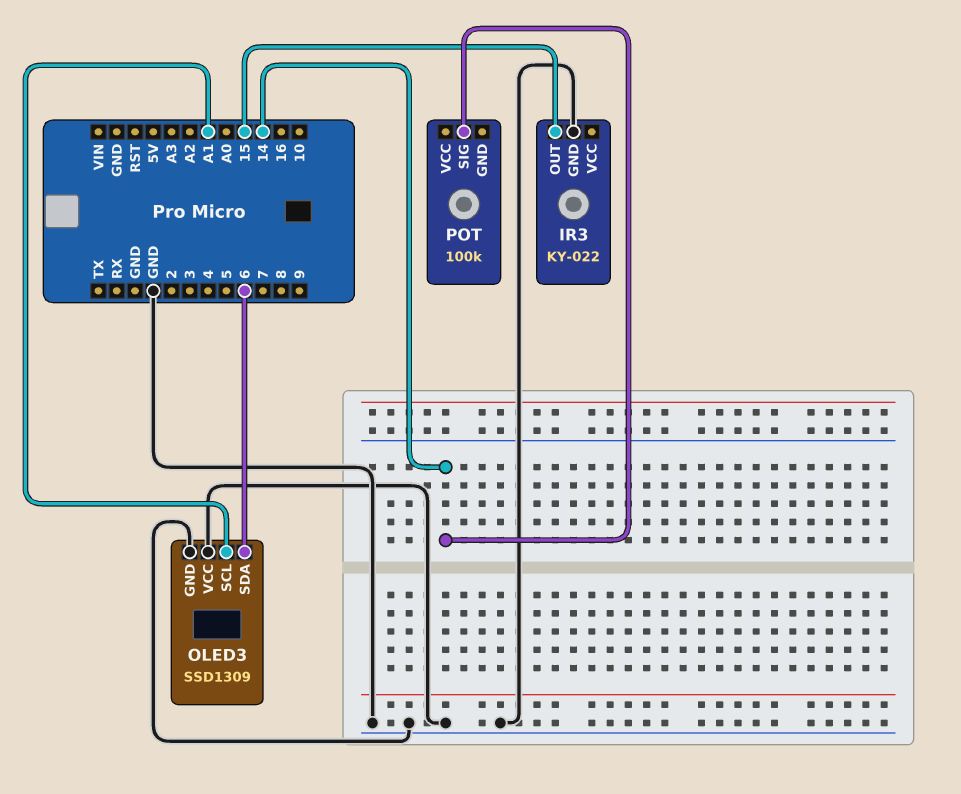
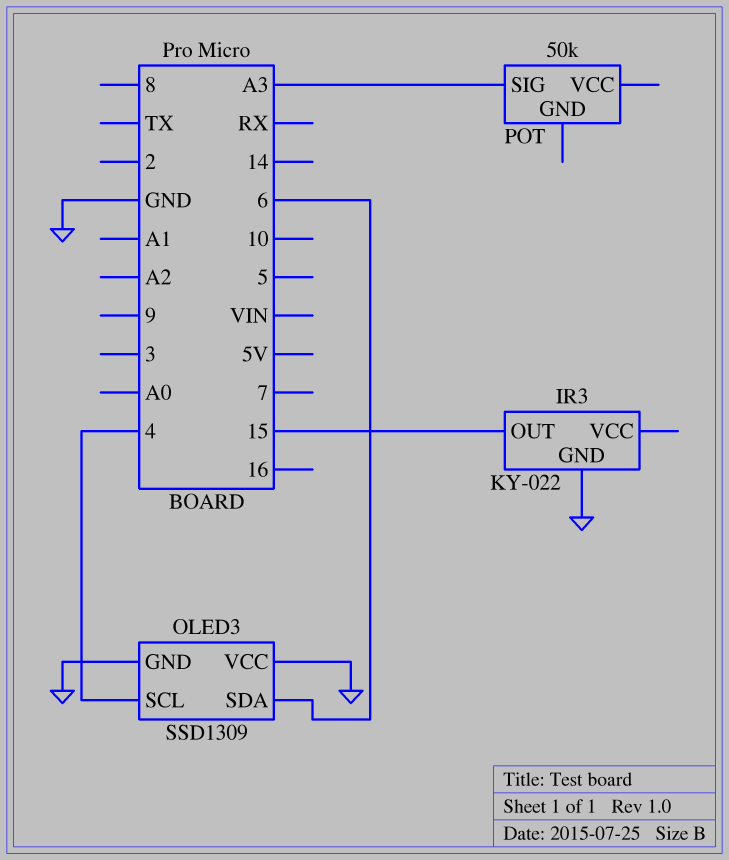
OLED3 pin SCL: A1 -> 4
POT: 100k -> 50k
POT pin SIG: 14 -> A3

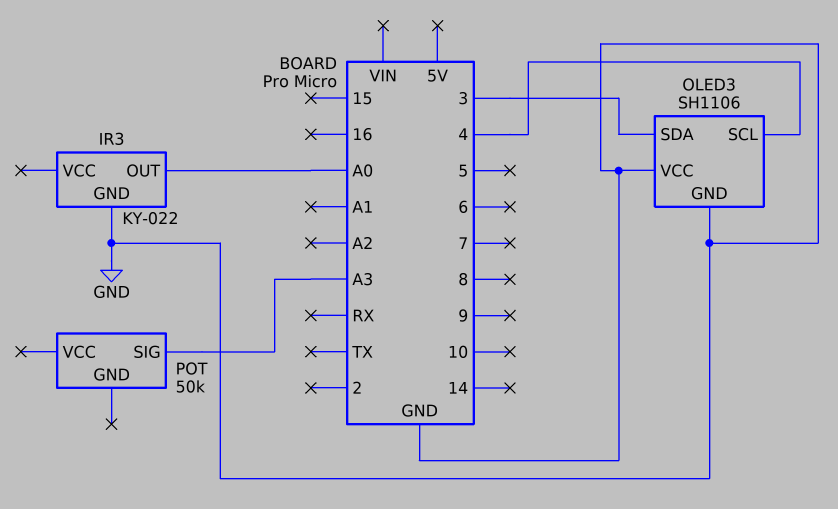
IR3 pin OUT: 15 -> A0
OLED3: SSD1309 -> SH1106
OLED3 pin SDA: 6 -> 3

